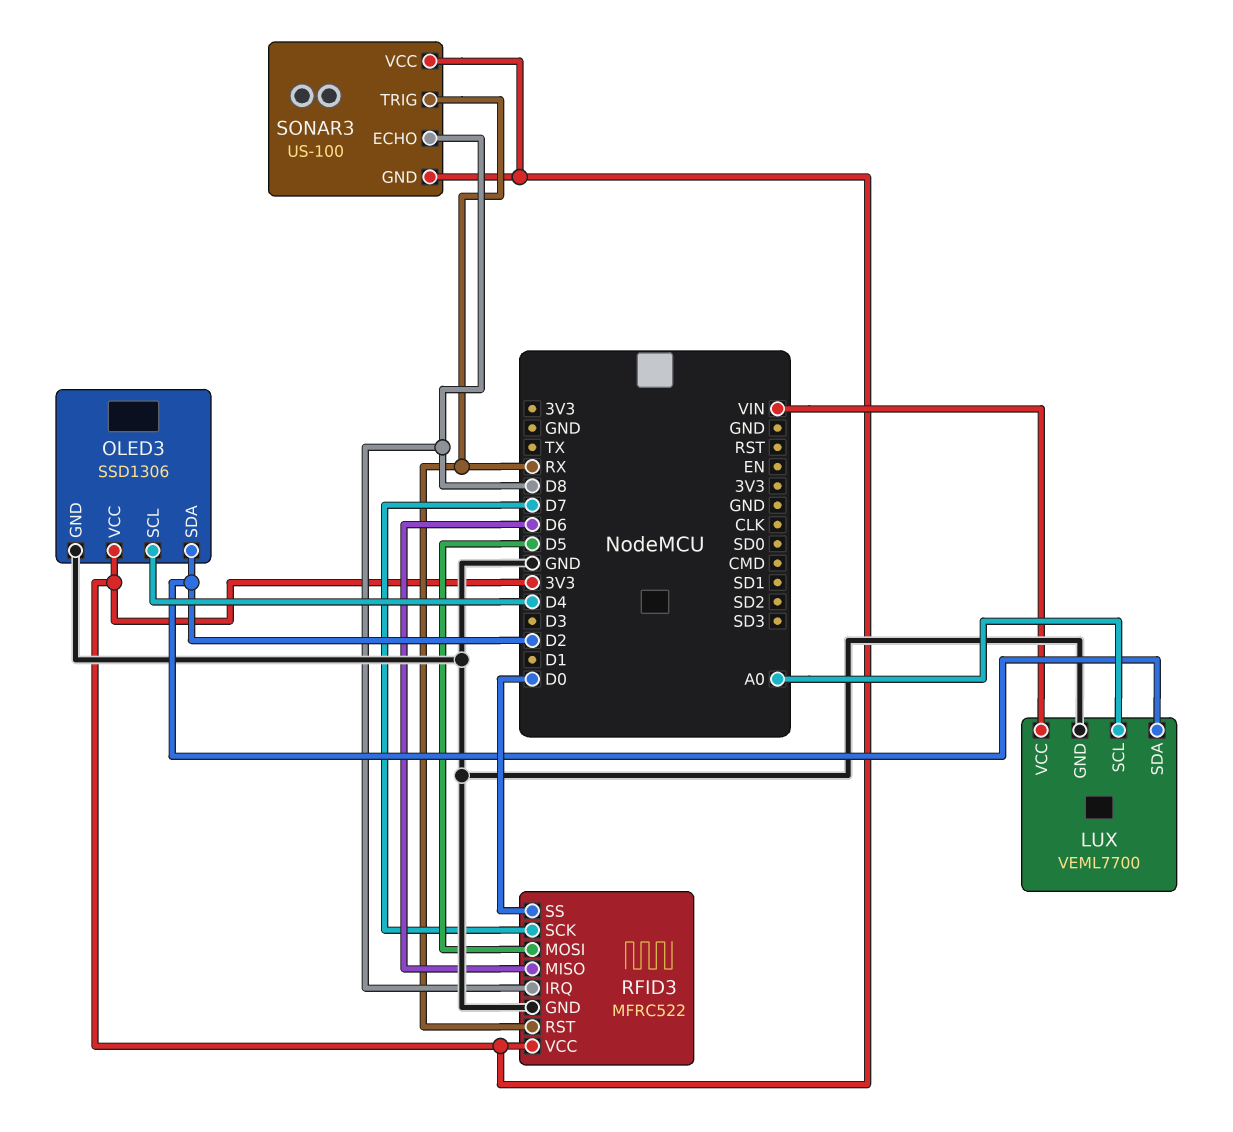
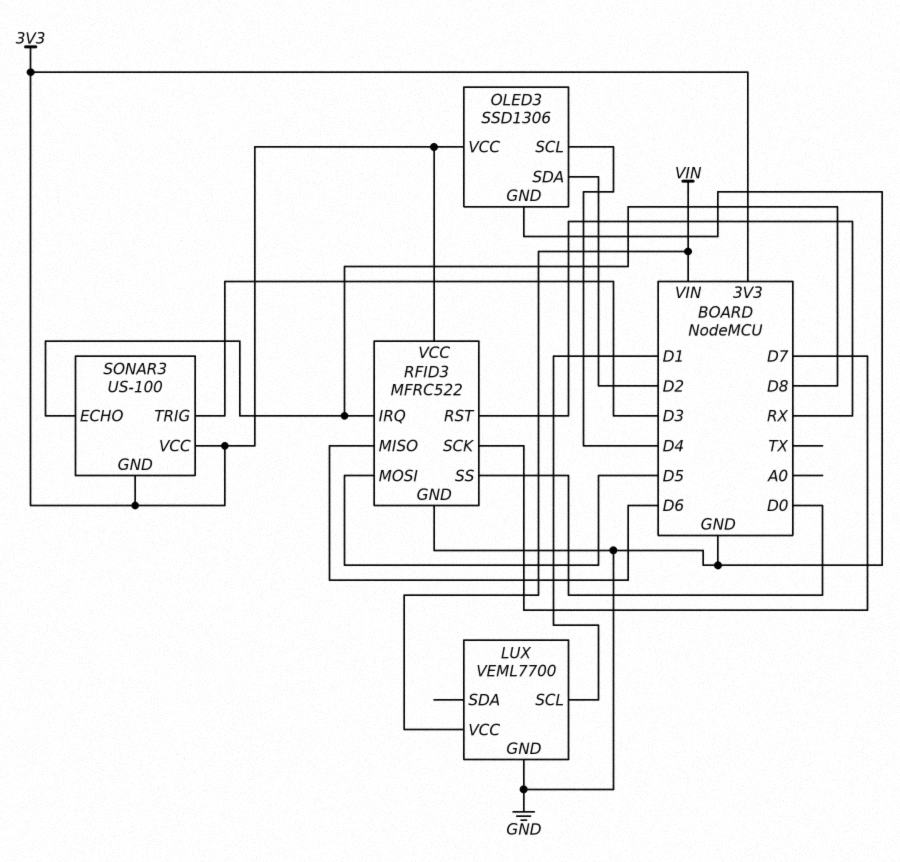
LUX pin SCL: A0 -> D1
LUX pin SDA: D2 -> none
SONAR3 pin TRIG: RX -> D3

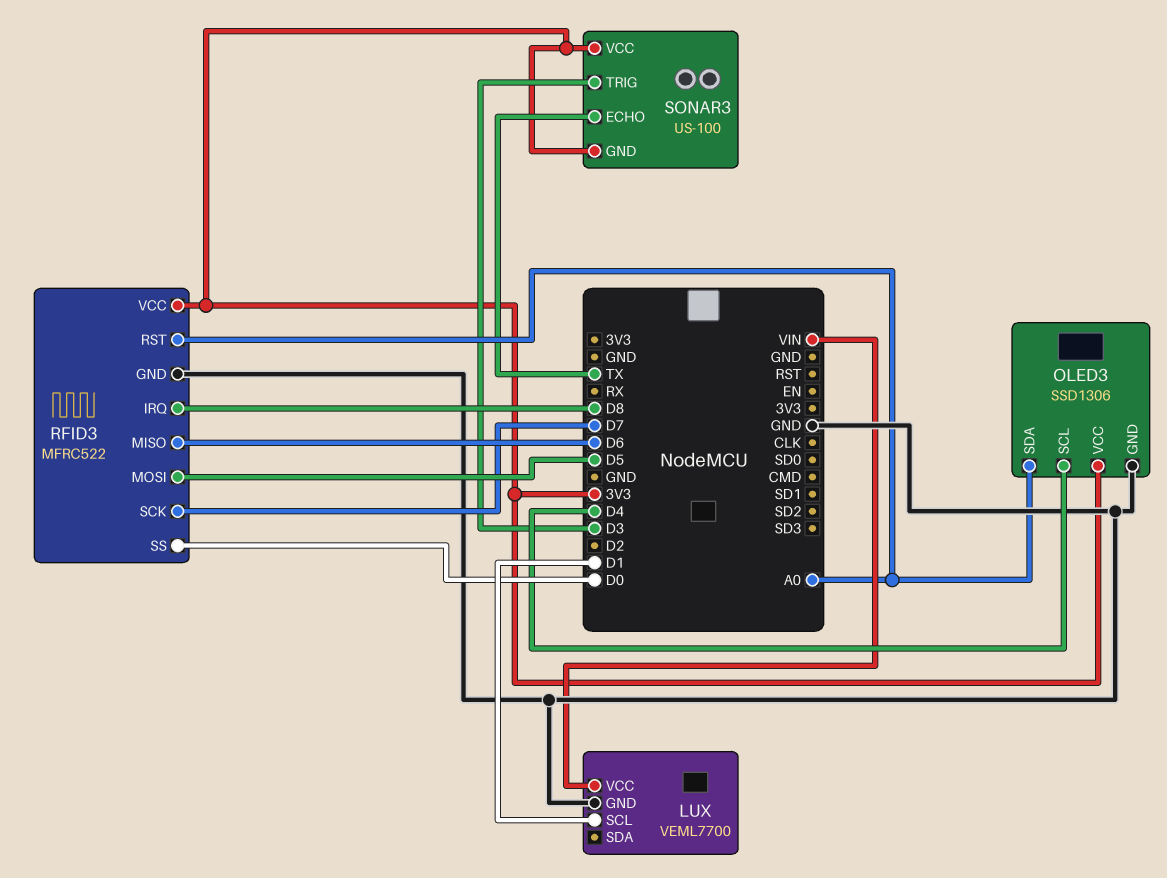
OLED3 pin SDA: D2 -> A0
RFID3 pin RST: RX -> A0
SONAR3 pin ECHO: D8 -> TX

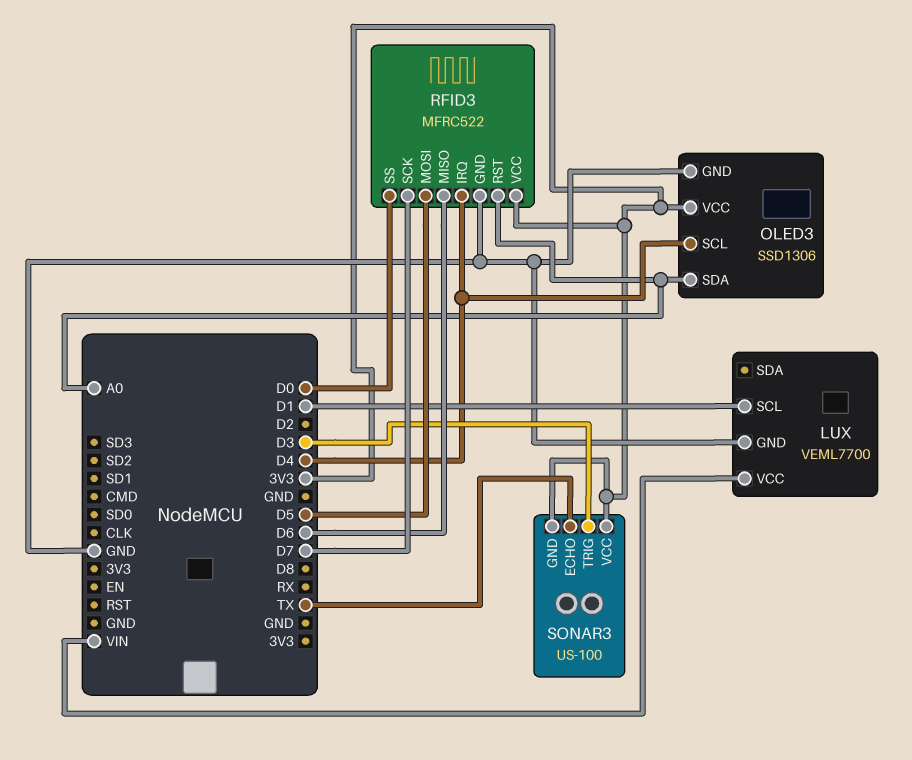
RFID3 pin IRQ: D8 -> D4

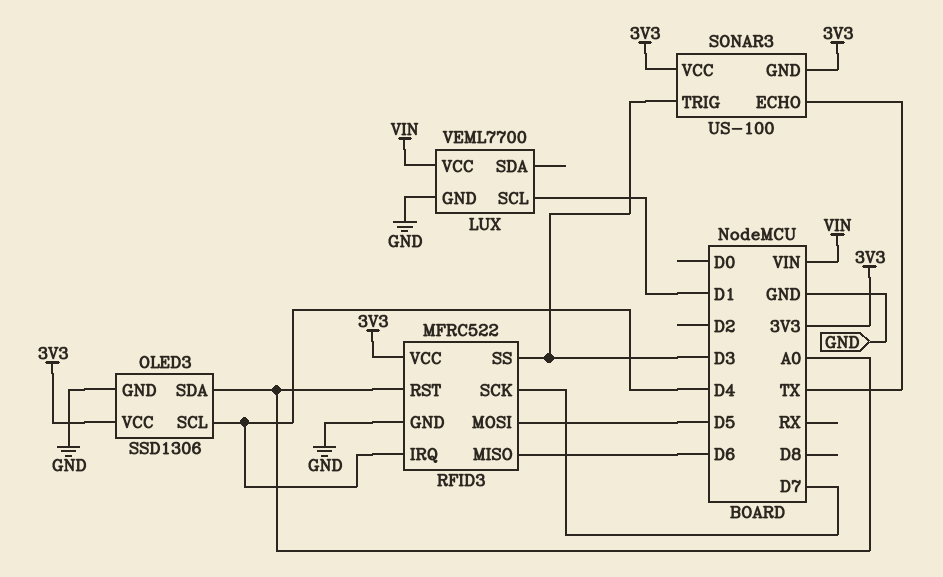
RFID3 pin SS: D0 -> D3

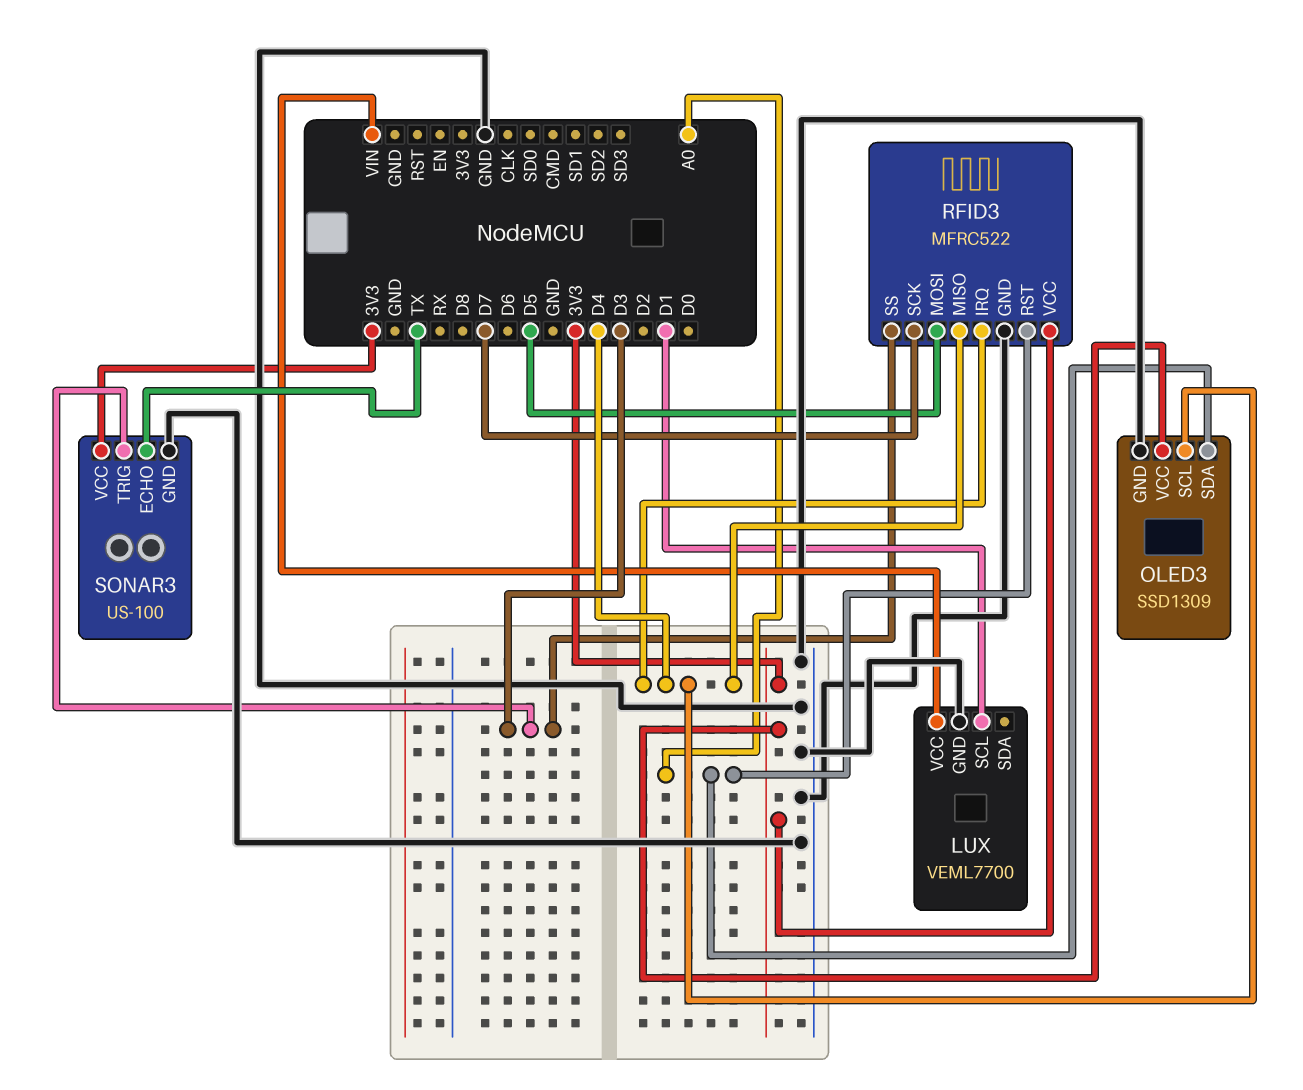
OLED3: SSD1306 -> SSD1309
RFID3 pin MISO: D6 -> D4
SONAR3 pin GND: 3V3 -> GND

